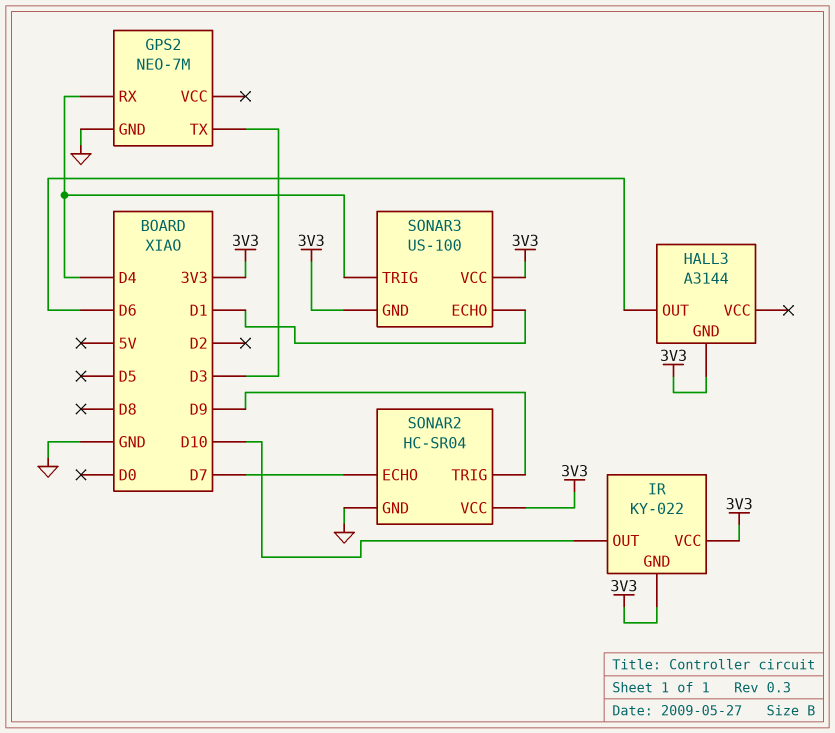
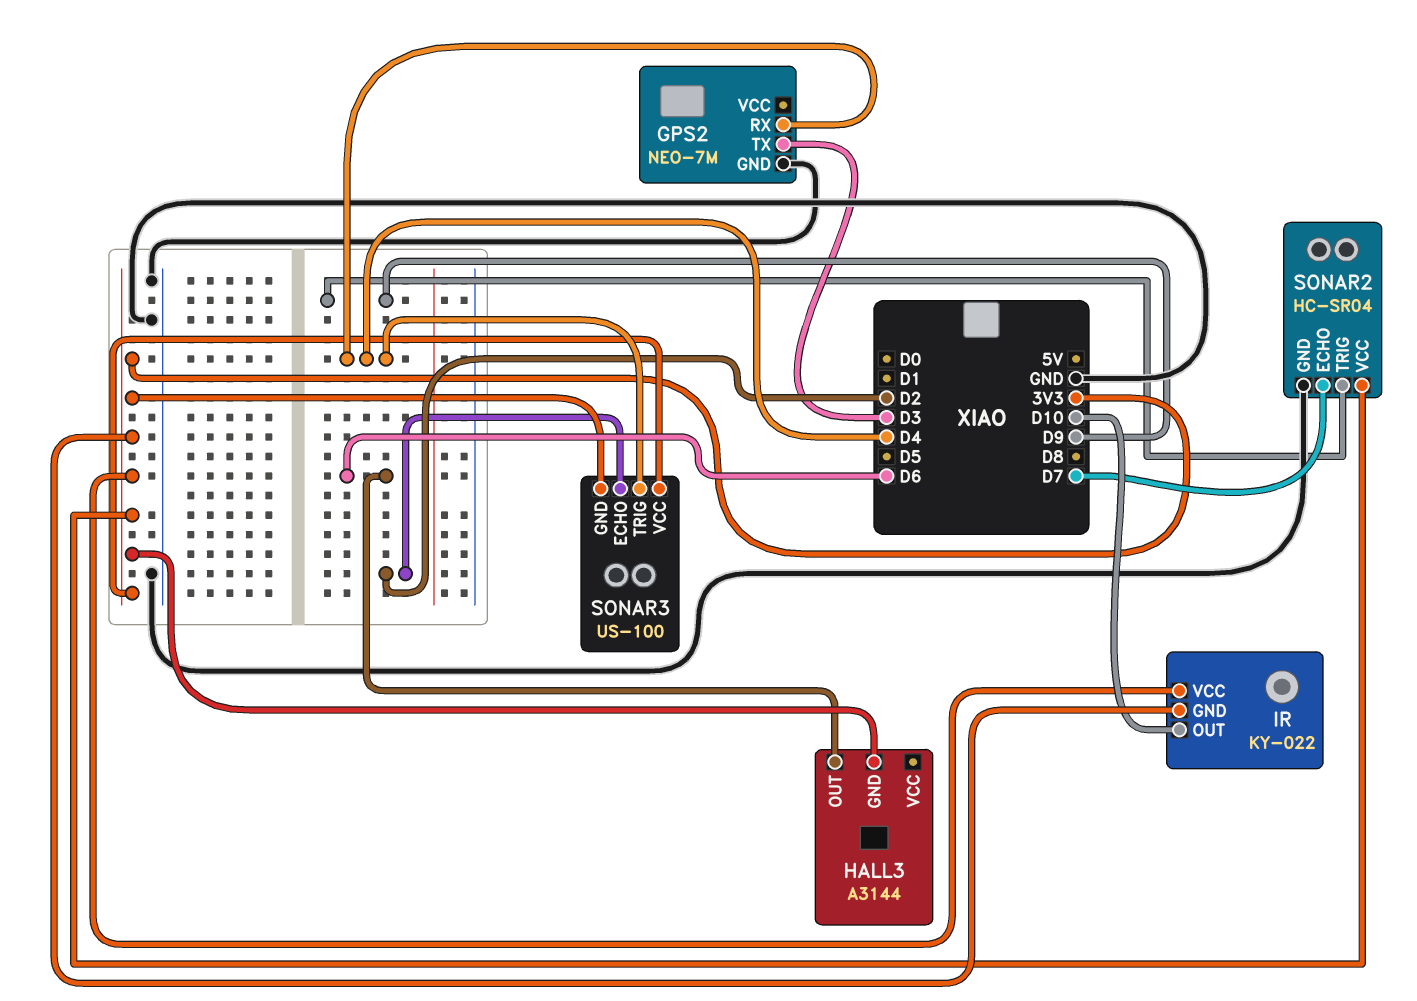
SONAR3 pin ECHO: D1 -> D2

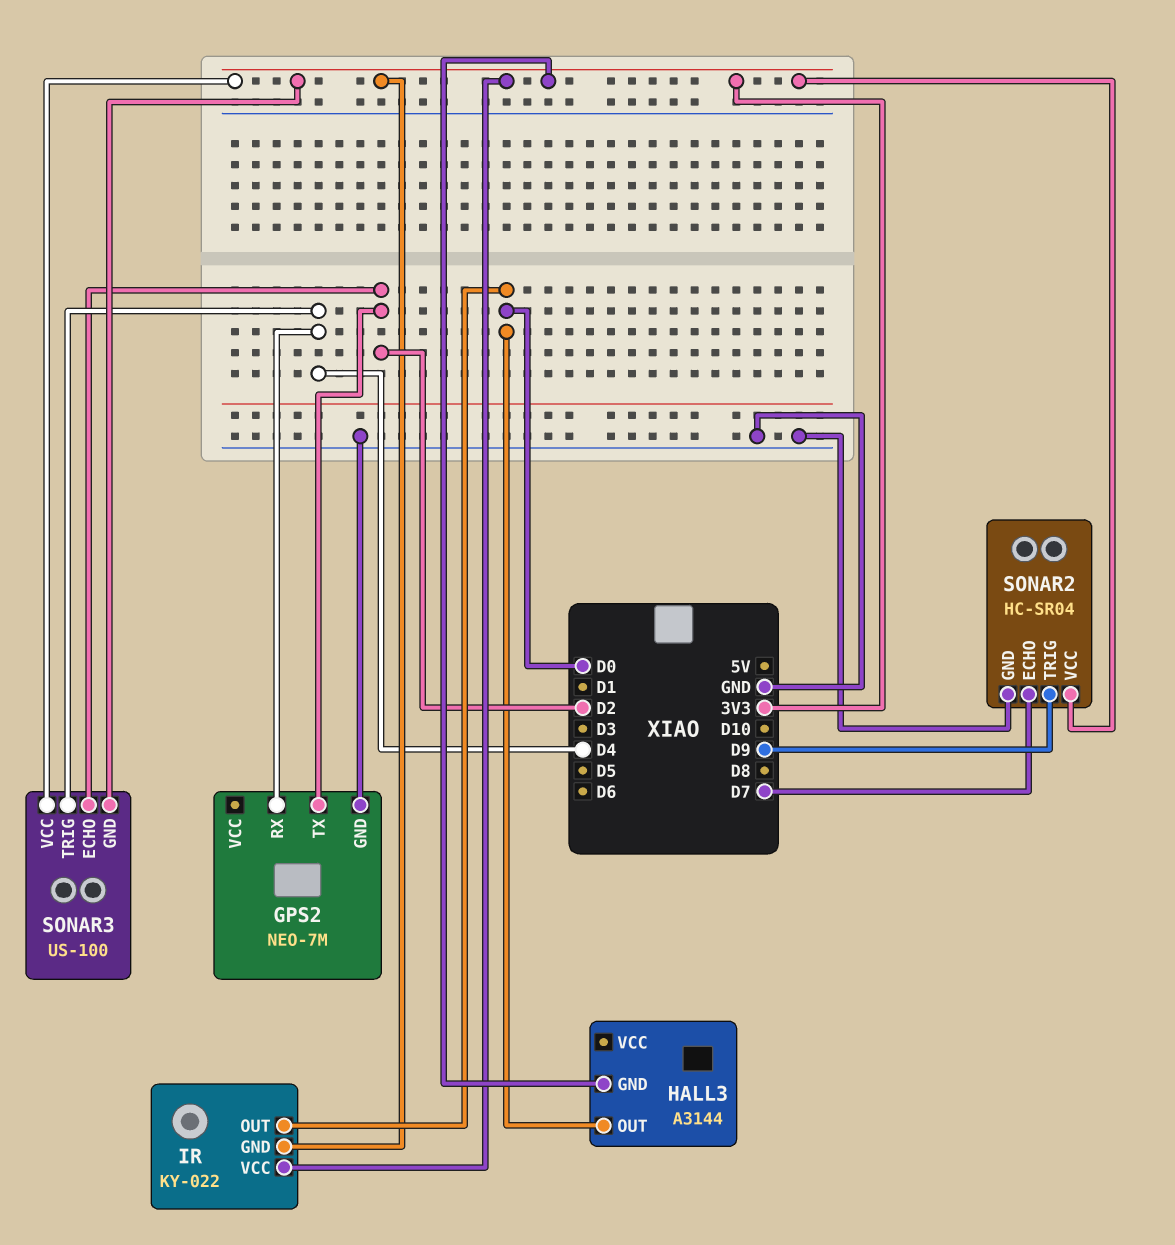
GPS2 pin TX: D3 -> D2
HALL3 pin OUT: D6 -> D0
IR pin OUT: D10 -> D0

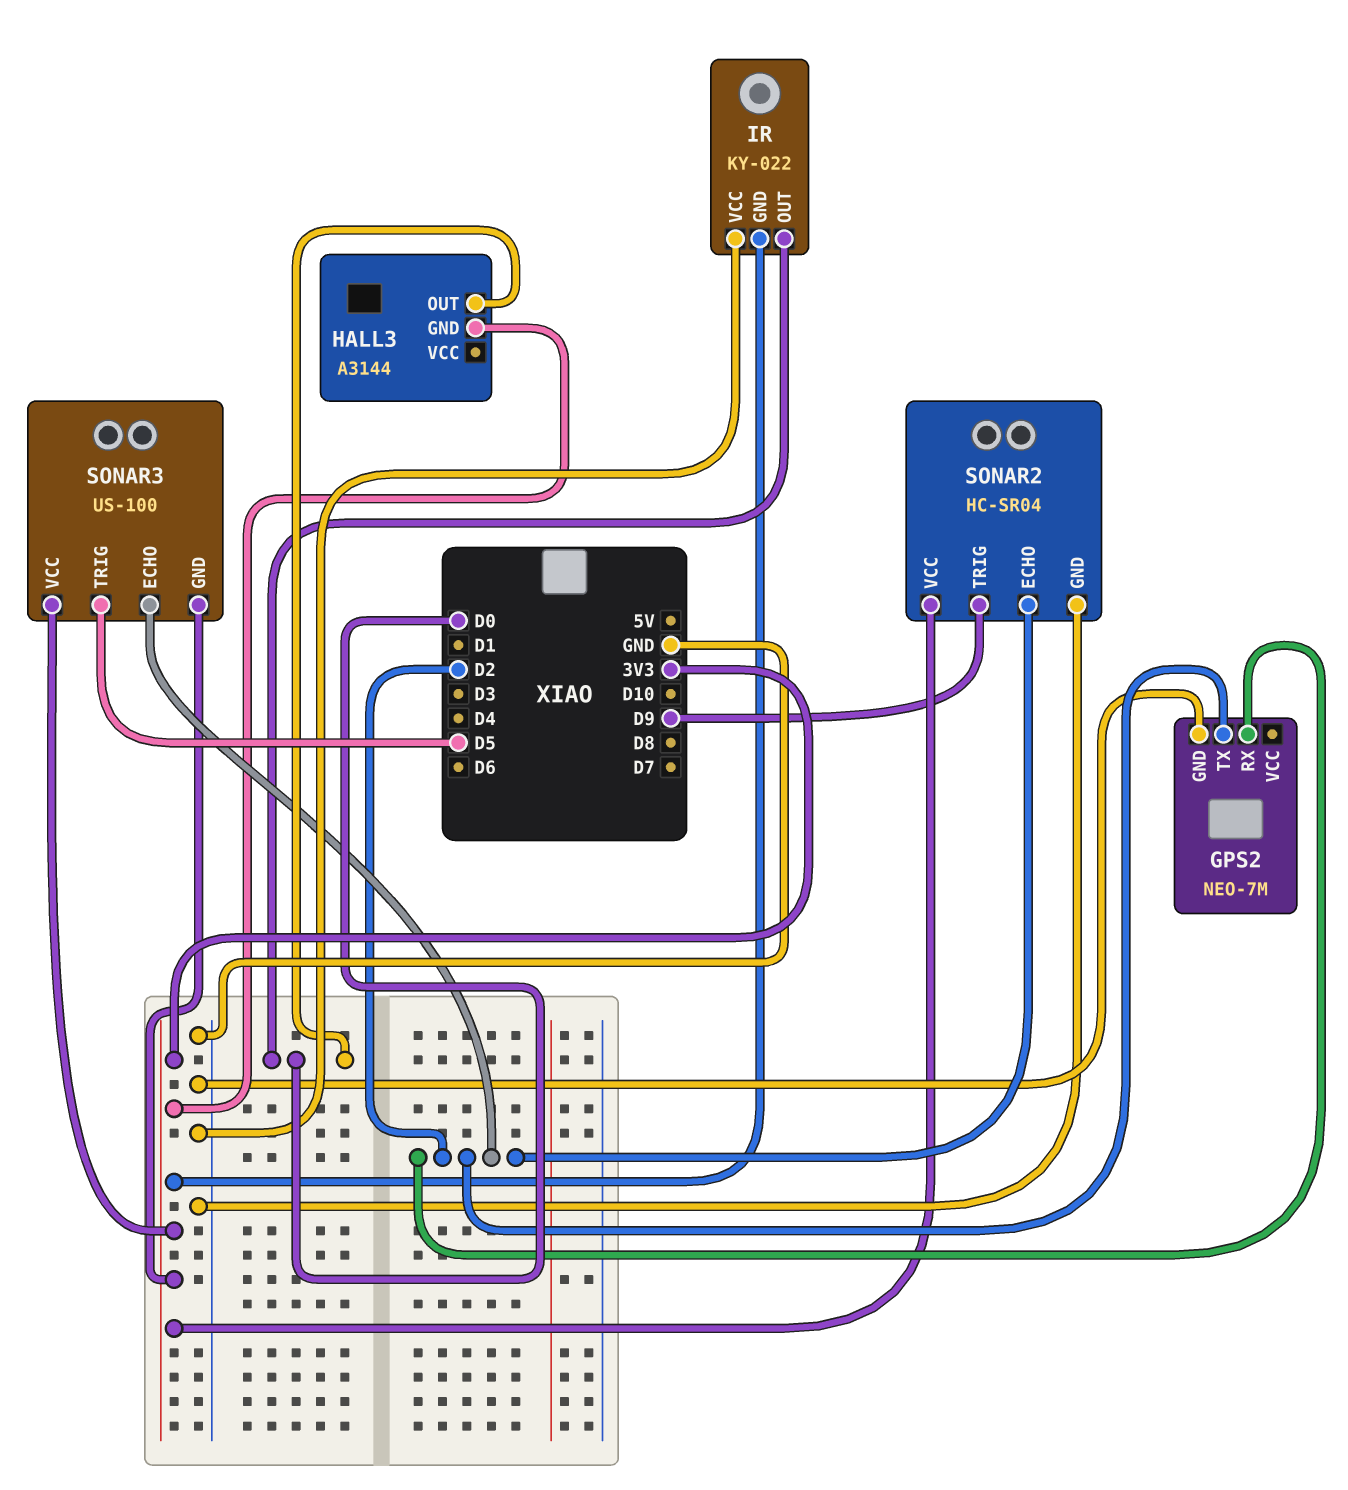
GPS2 pin RX: D4 -> D2
IR pin VCC: 3V3 -> GND
SONAR2 pin ECHO: D7 -> D2
SONAR3 pin TRIG: D4 -> D5

